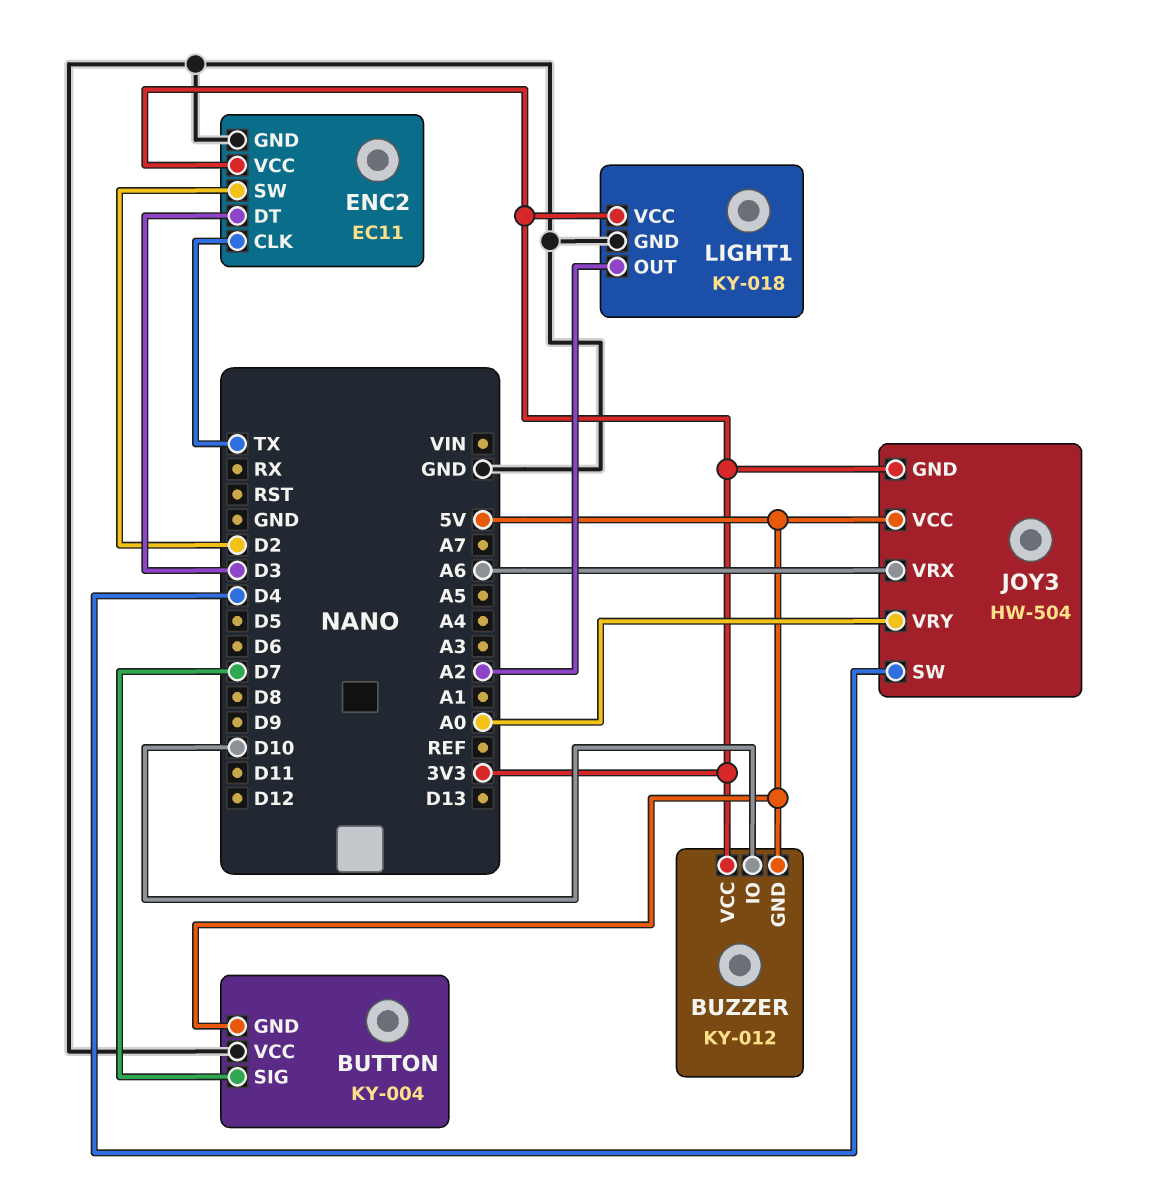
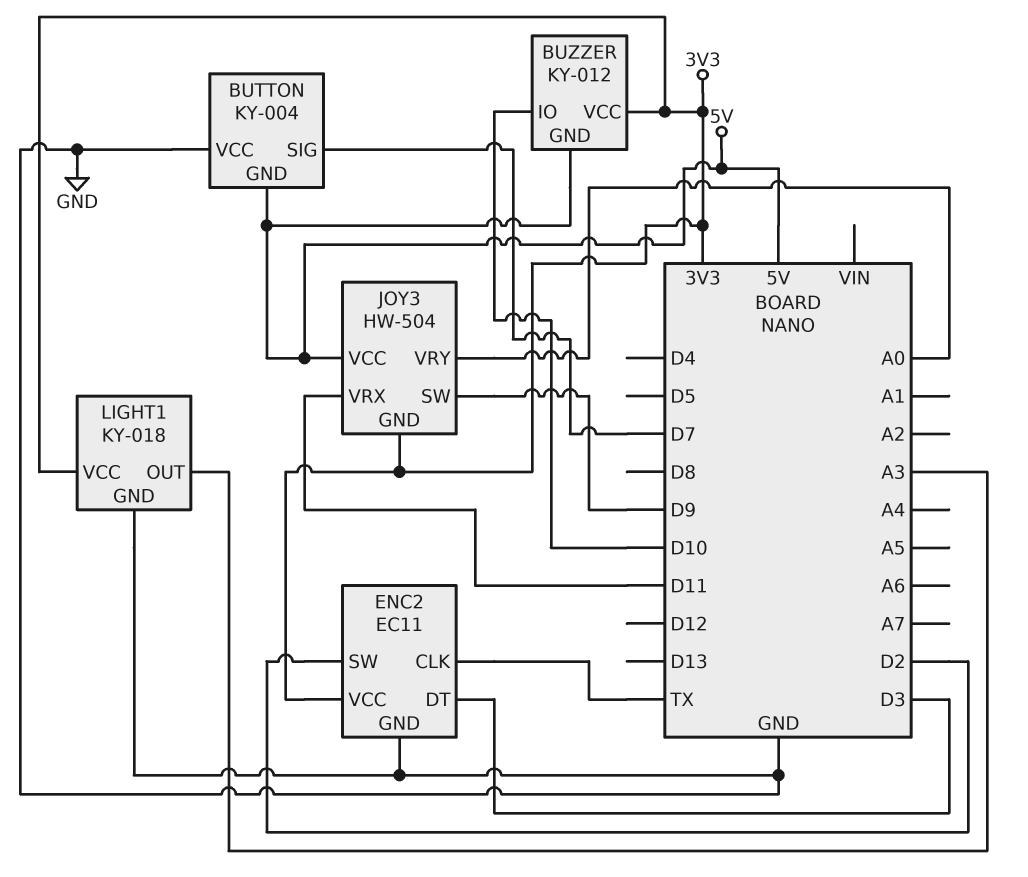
JOY3 pin SW: D4 -> D9
JOY3 pin VRX: A6 -> D11
LIGHT1 pin OUT: A2 -> A3

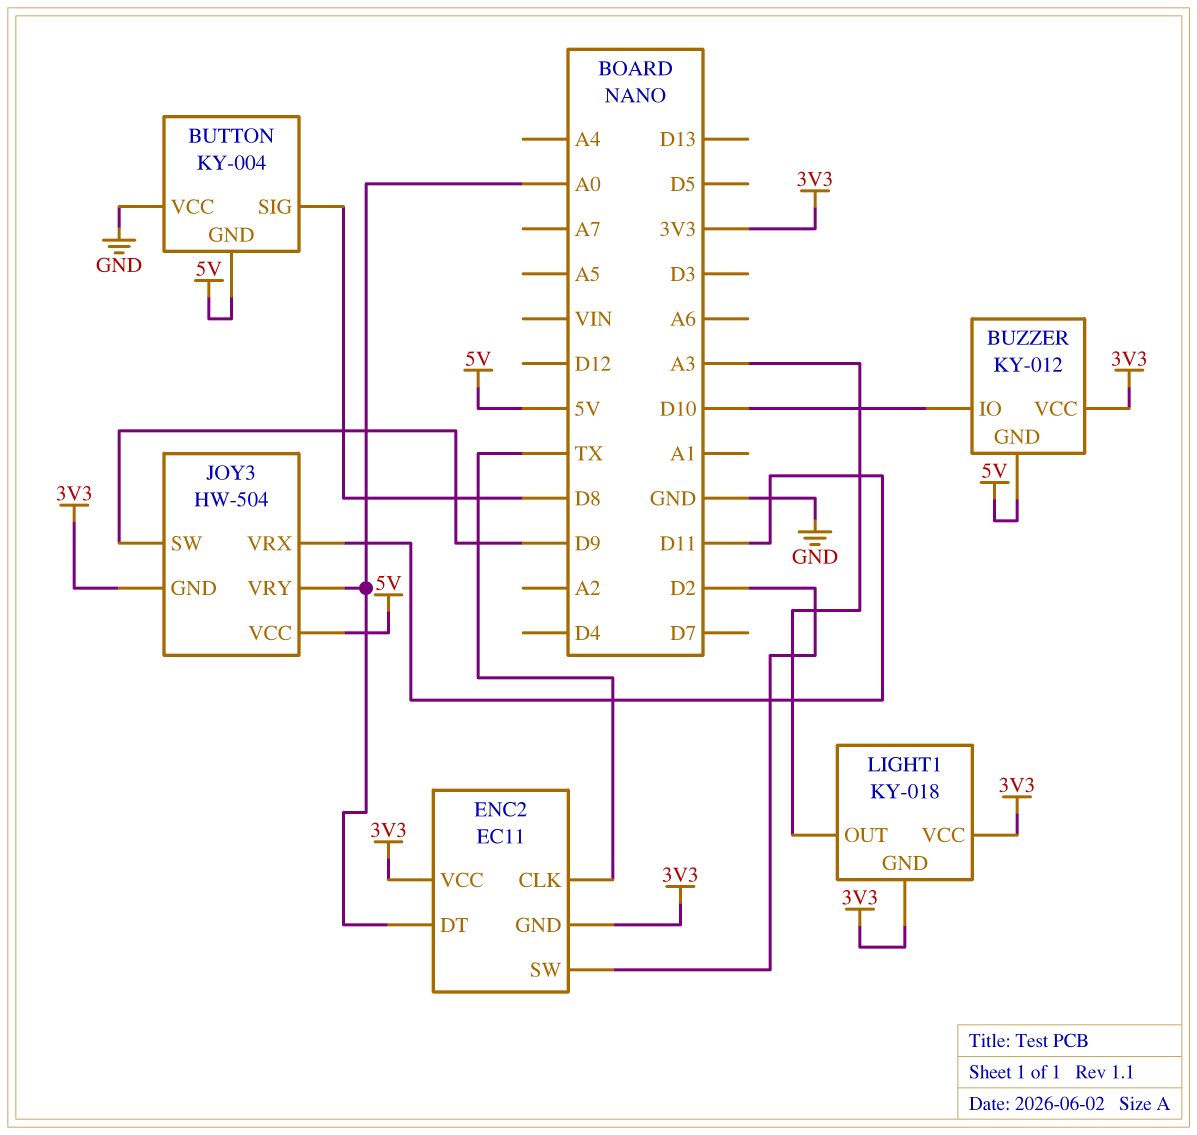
BUTTON pin SIG: D7 -> D8
ENC2 pin DT: D3 -> A0
ENC2 pin GND: GND -> 3V3
LIGHT1 pin GND: GND -> 3V3

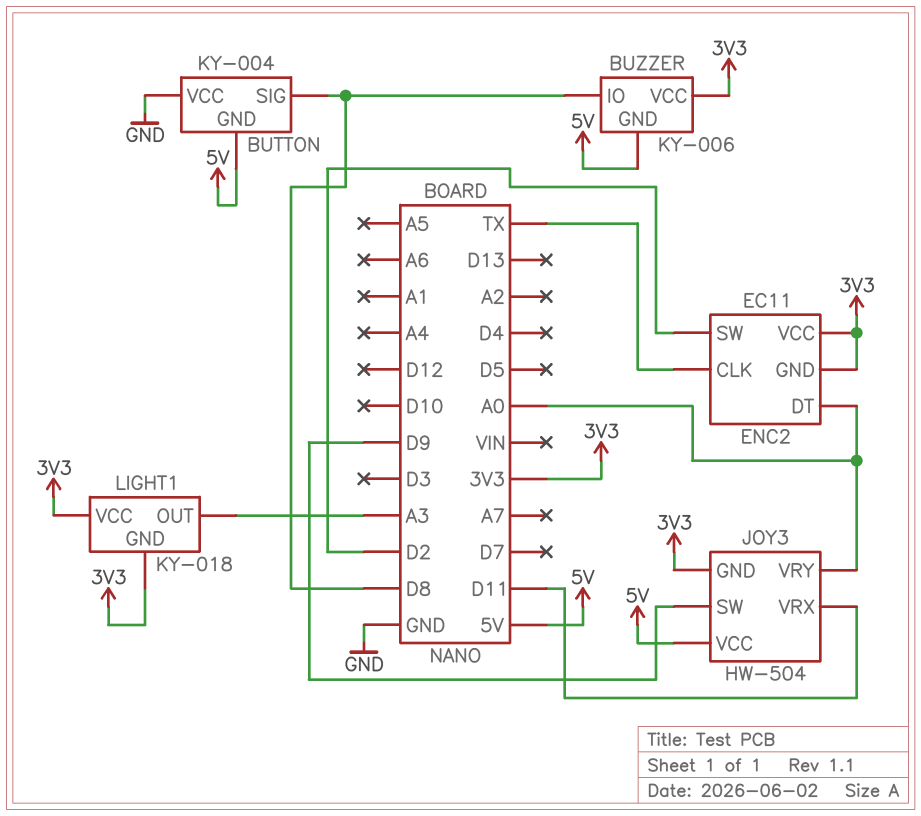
BUZZER: KY-012 -> KY-006
BUZZER pin IO: D10 -> D8

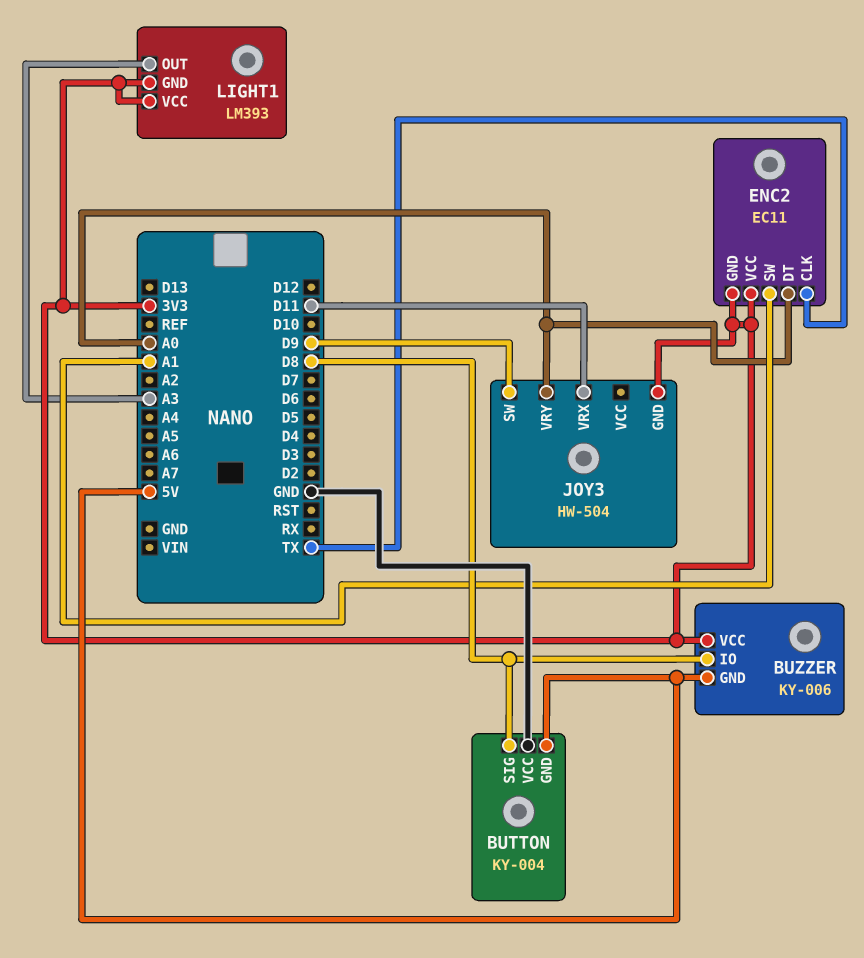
ENC2 pin SW: D2 -> A1
JOY3 pin VCC: 5V -> none
LIGHT1: KY-018 -> LM393

